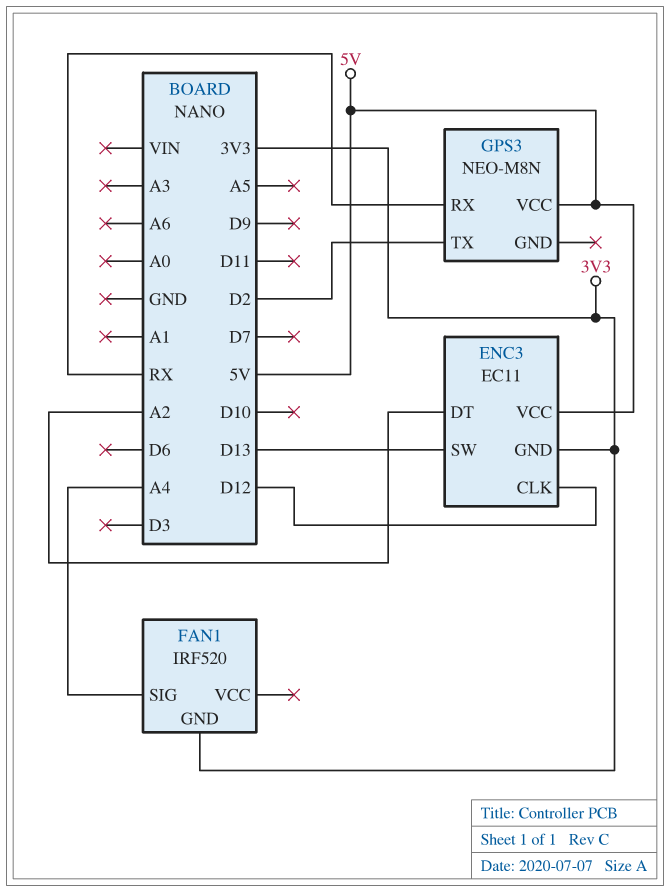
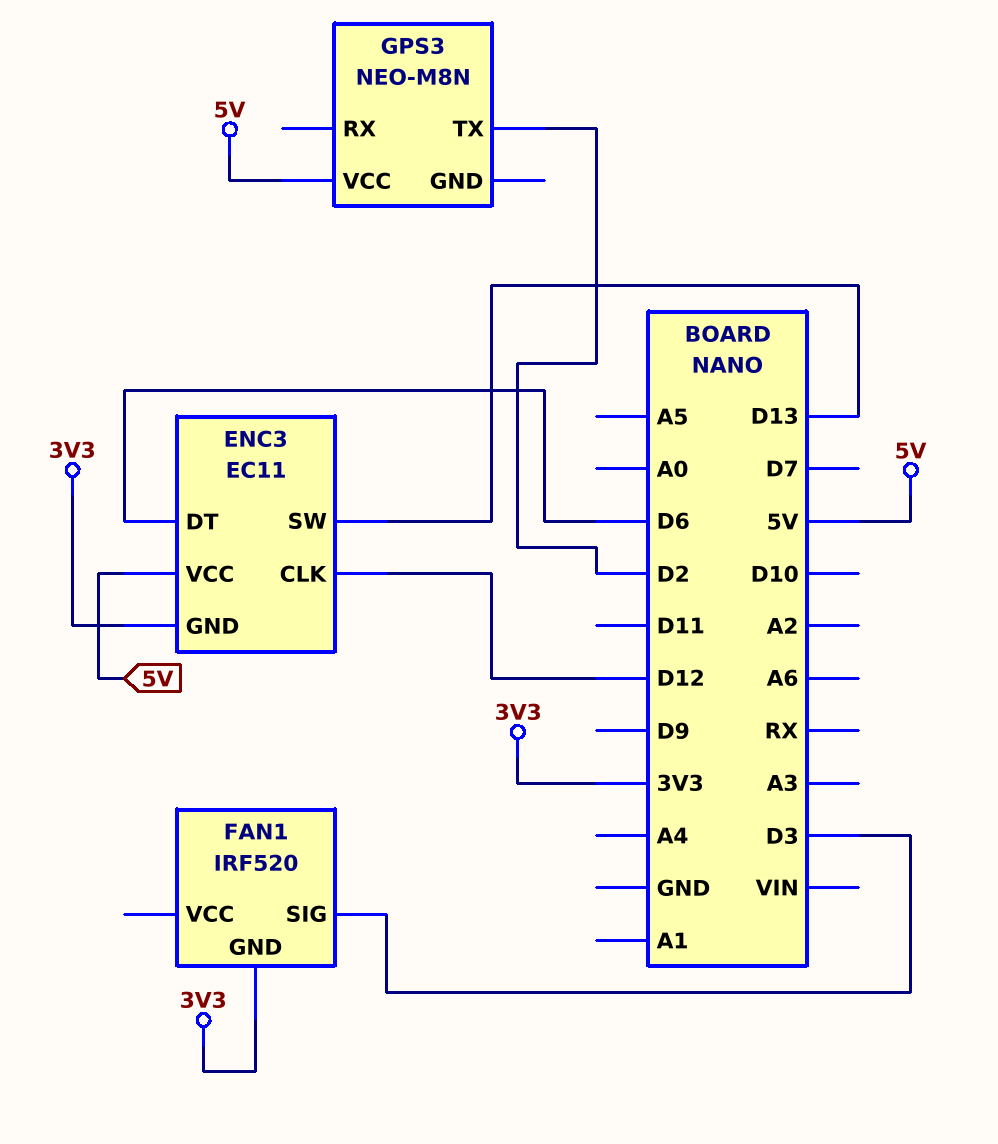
ENC3 pin DT: A2 -> D6
FAN1 pin SIG: A4 -> D3
GPS3 pin RX: RX -> none

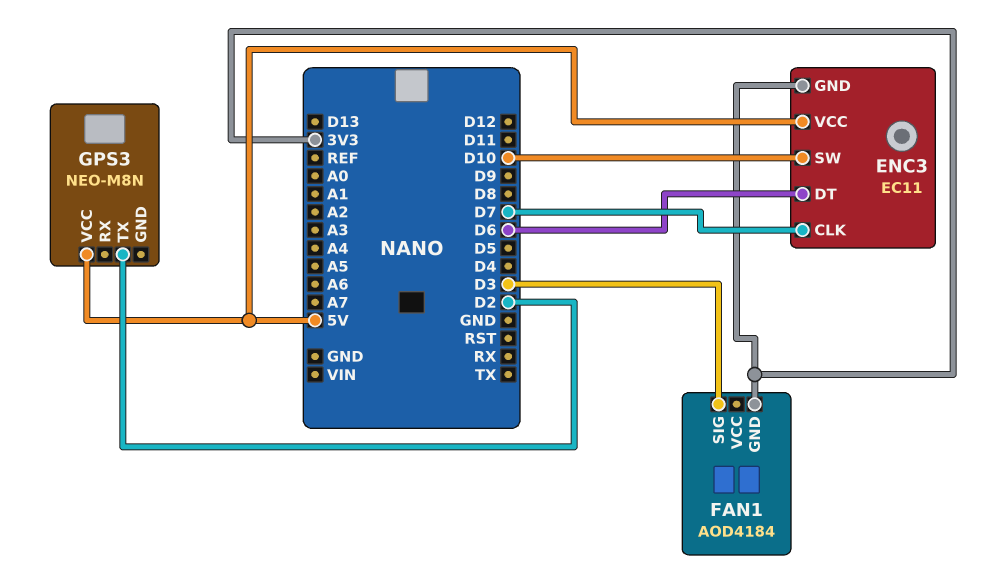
ENC3 pin CLK: D12 -> D7
ENC3 pin SW: D13 -> D10
FAN1: IRF520 -> AOD4184

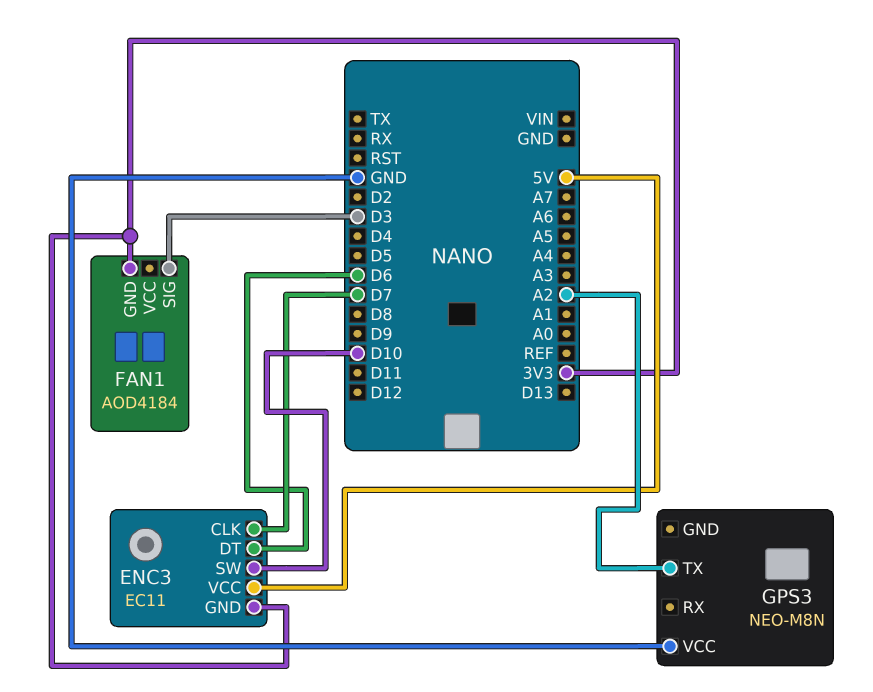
GPS3 pin TX: D2 -> A2
GPS3 pin VCC: 5V -> GND

